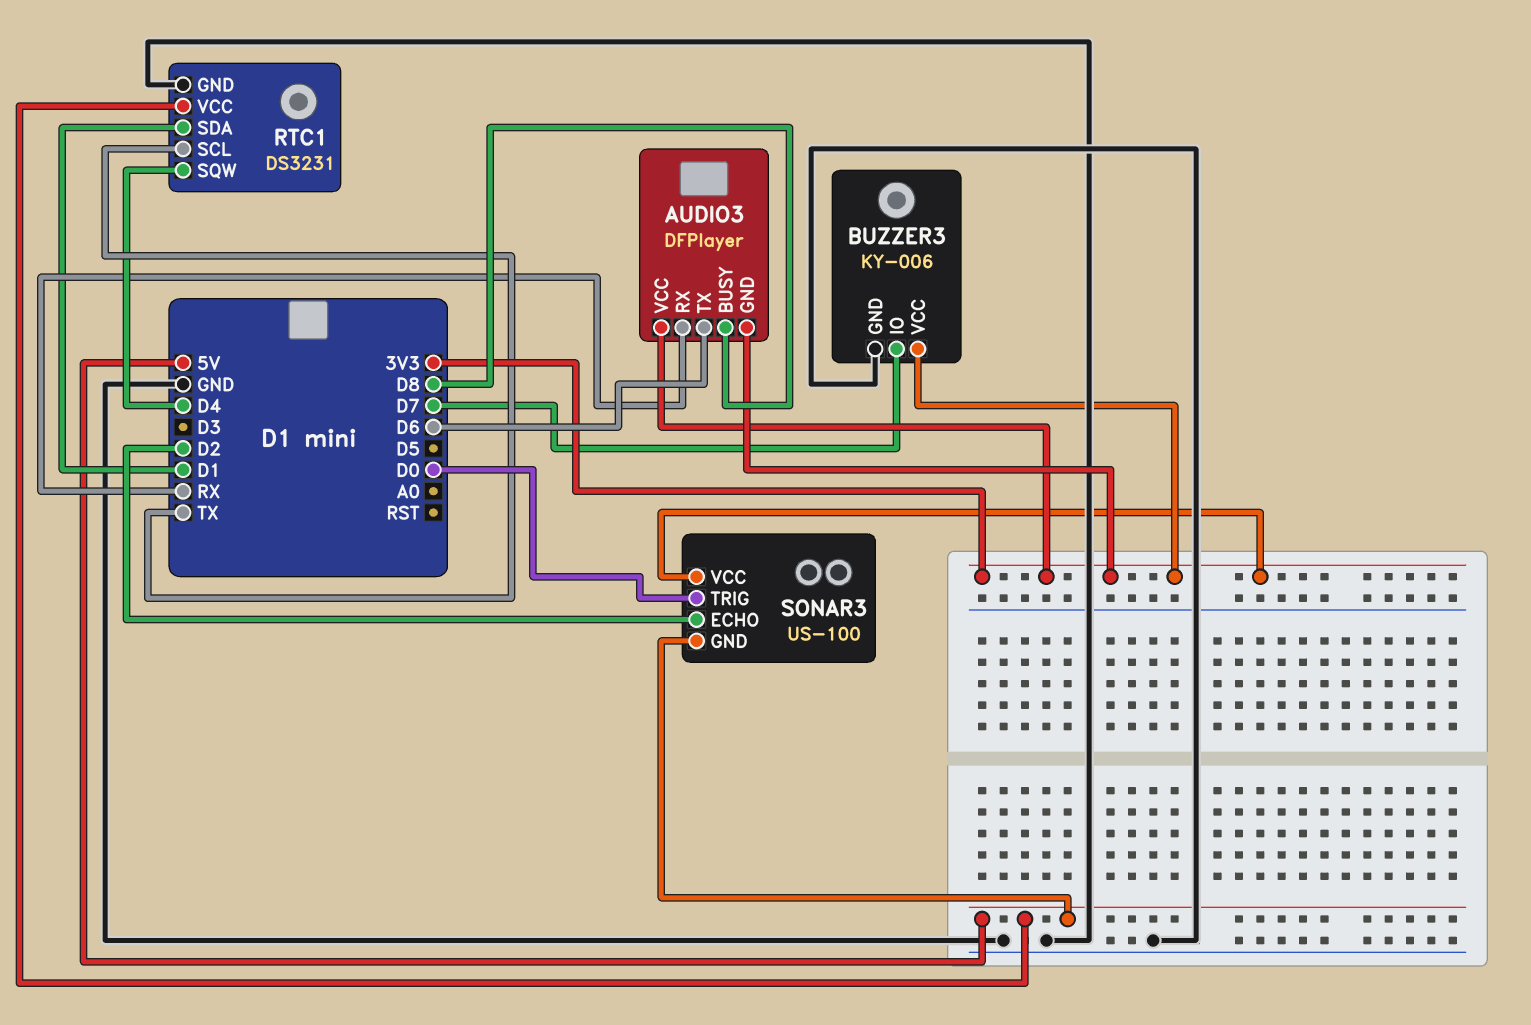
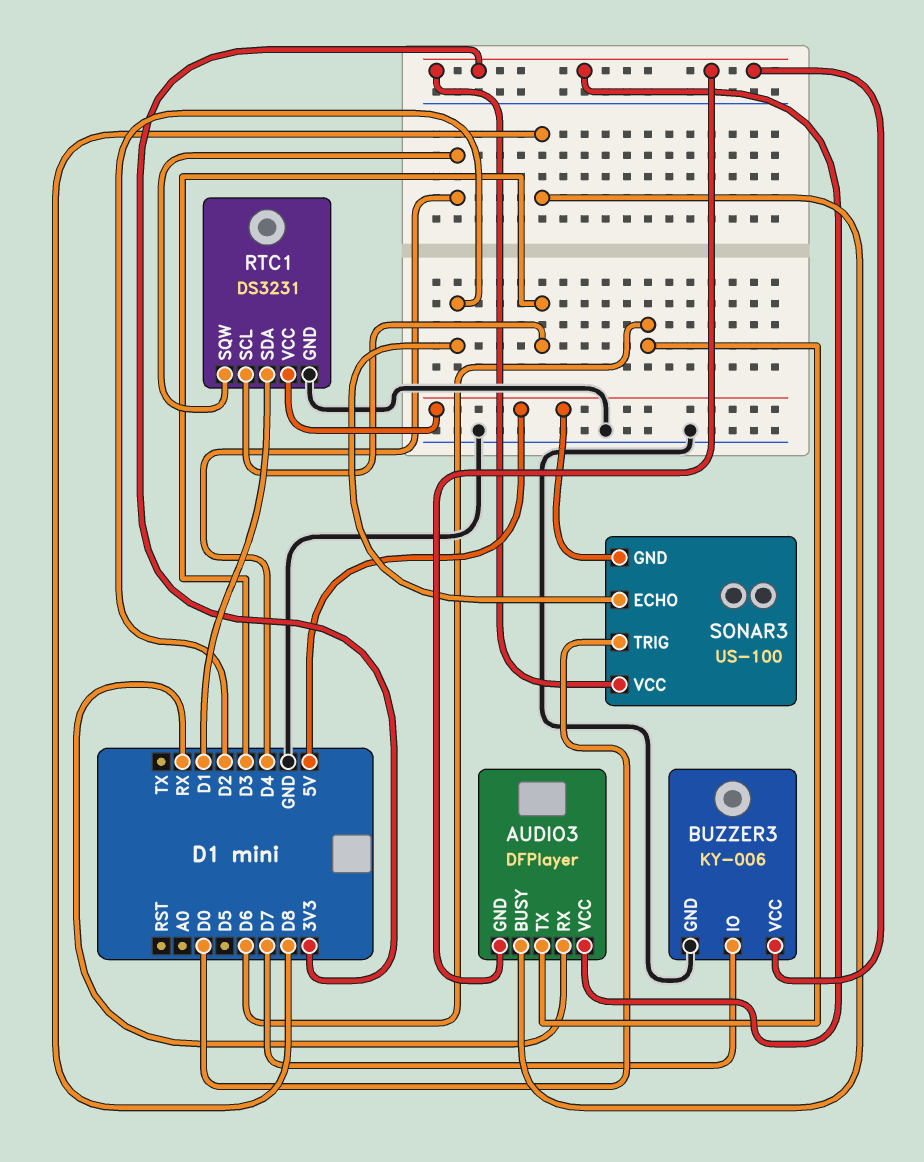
RTC1 pin SCL: TX -> D3

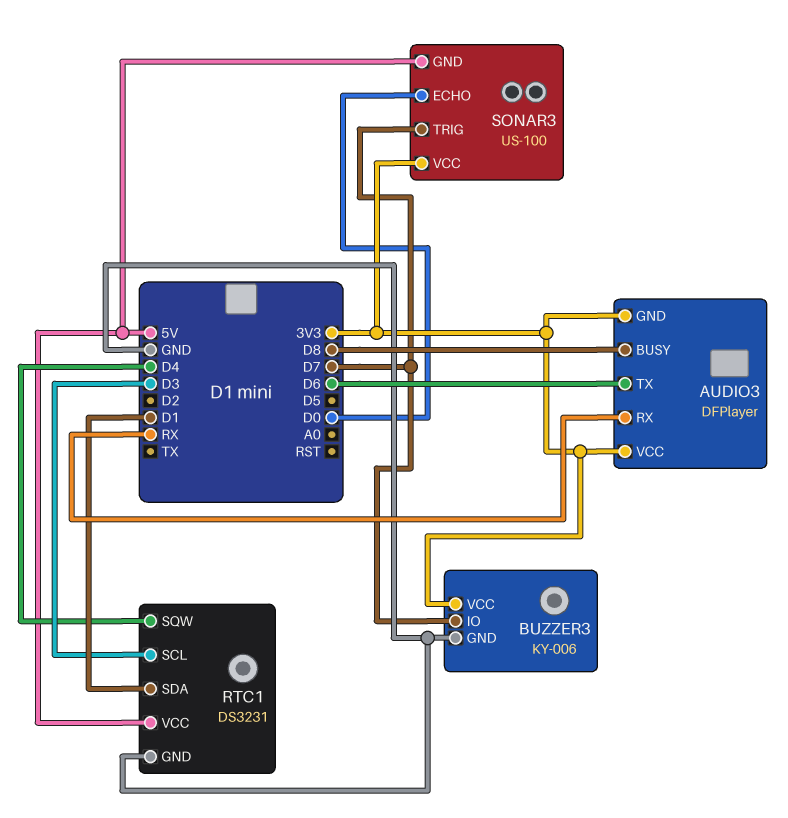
SONAR3 pin ECHO: D2 -> D0
SONAR3 pin TRIG: D0 -> D7

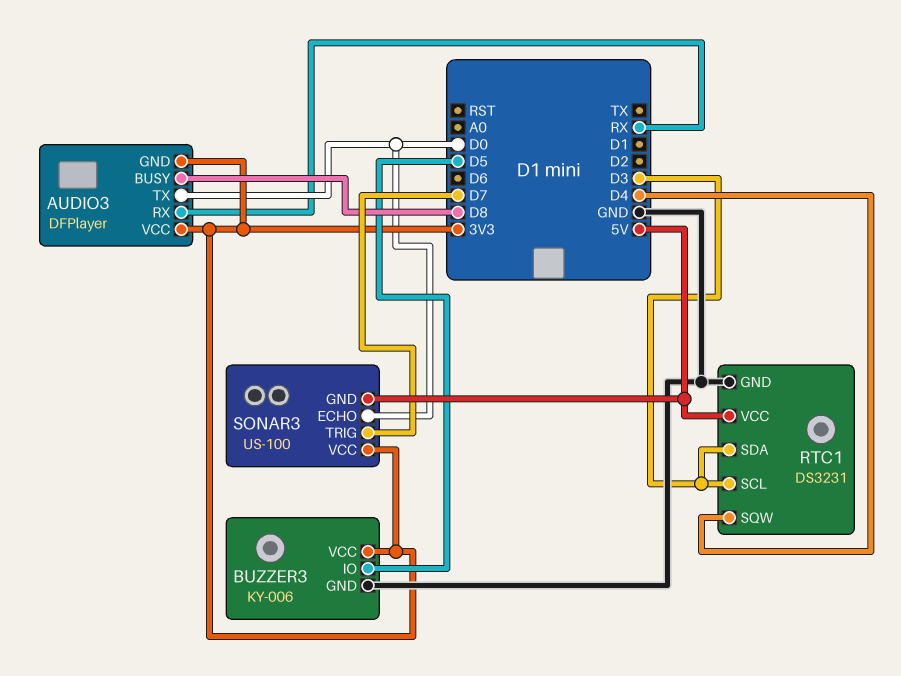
AUDIO3 pin TX: D6 -> D0
BUZZER3 pin IO: D7 -> D5
RTC1 pin SDA: D1 -> D3

